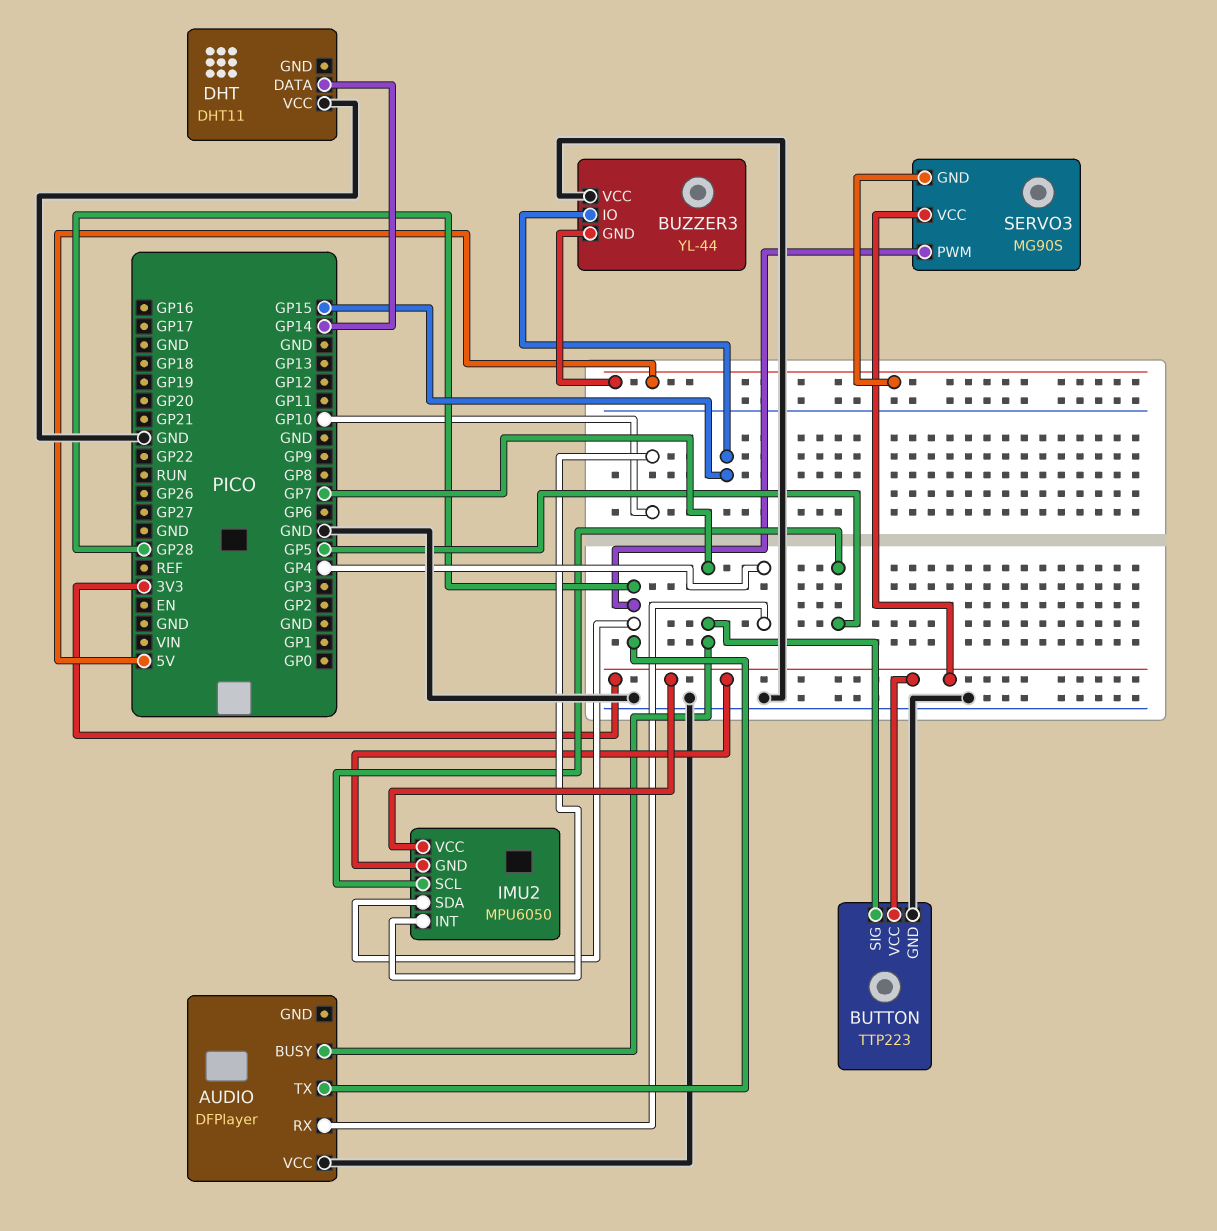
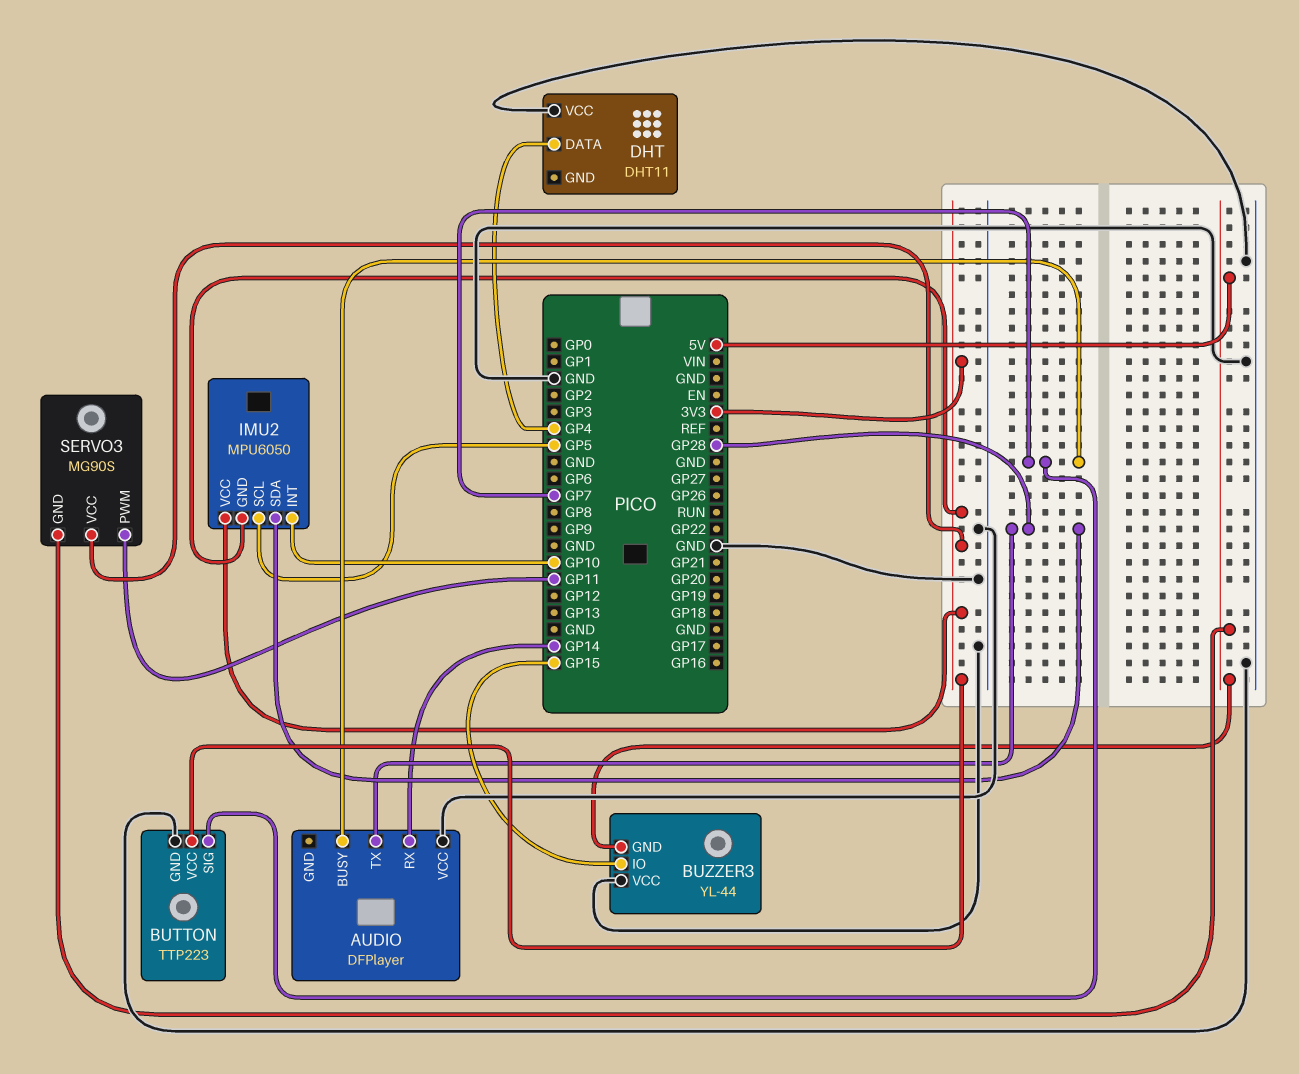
AUDIO pin RX: GP4 -> GP14
DHT pin DATA: GP14 -> GP4
SERVO3 pin PWM: GP28 -> GP11

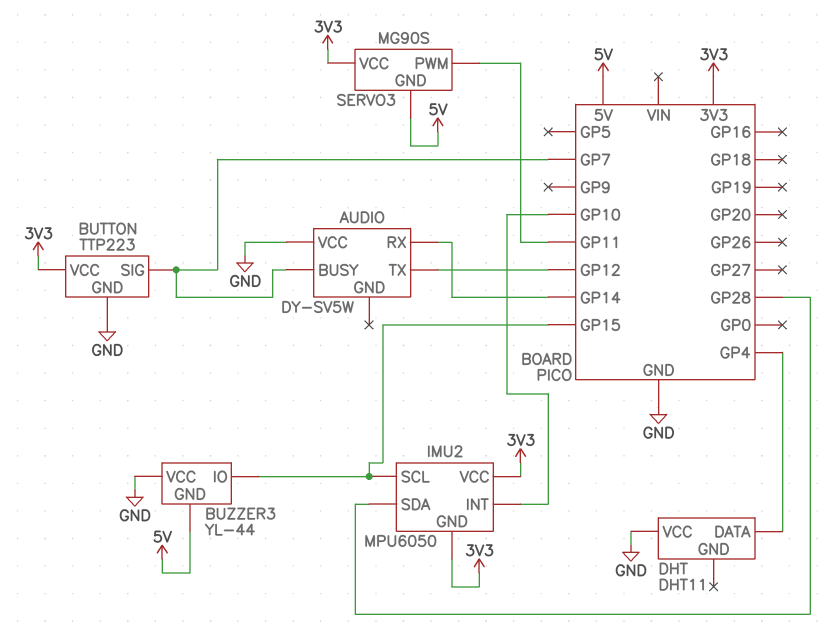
AUDIO: DFPlayer -> DY-SV5W
AUDIO pin TX: GP28 -> GP12
IMU2 pin SCL: GP5 -> GP15

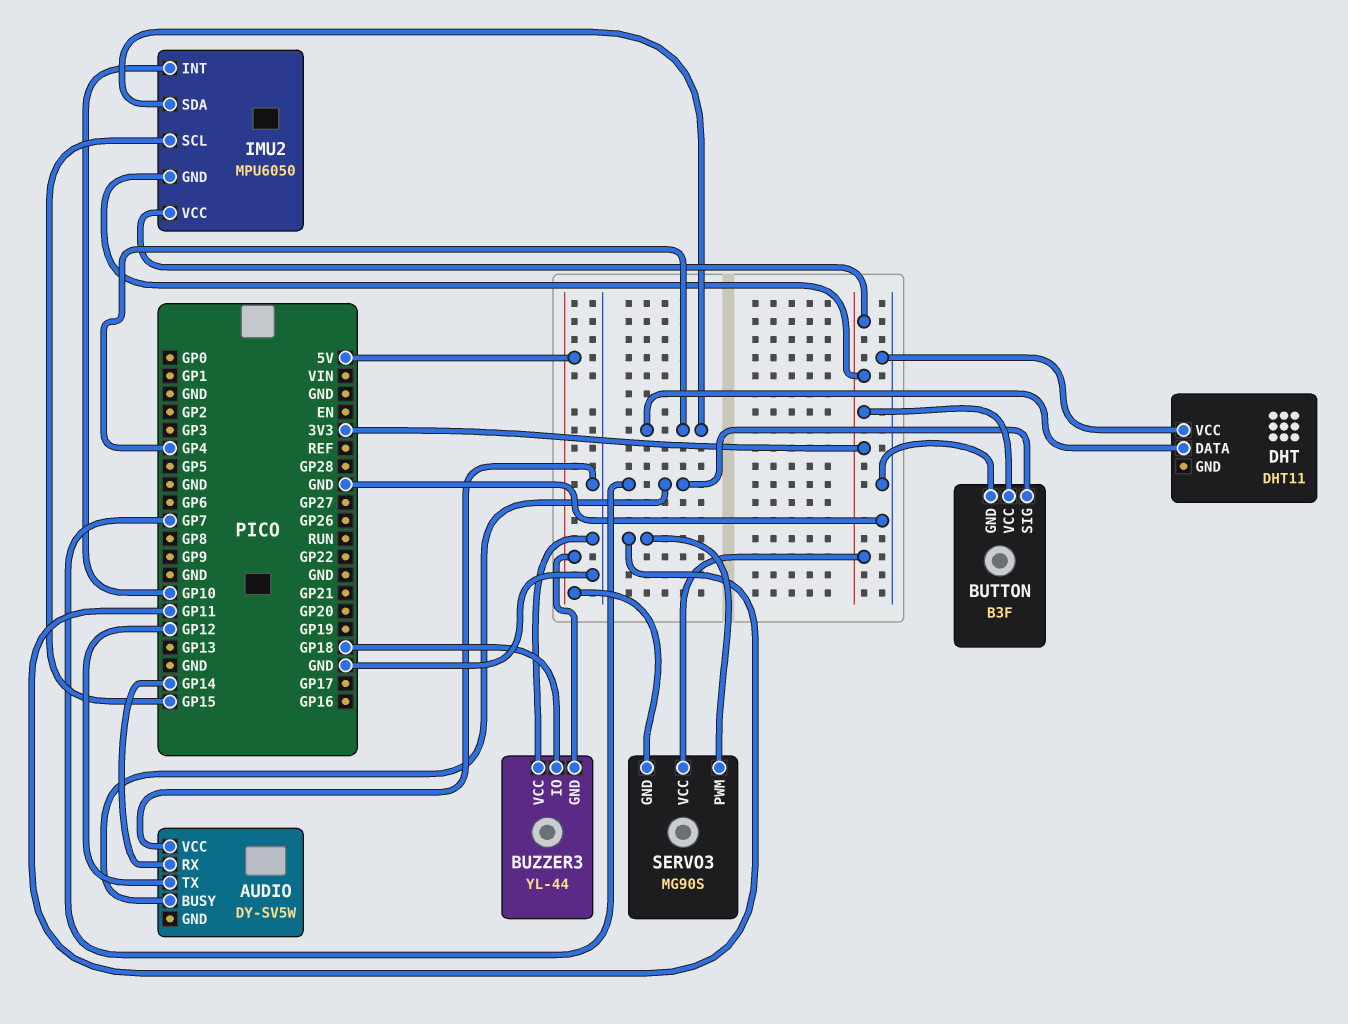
BUTTON: TTP223 -> B3F
BUZZER3 pin IO: GP15 -> GP18
IMU2 pin SDA: GP28 -> GP4

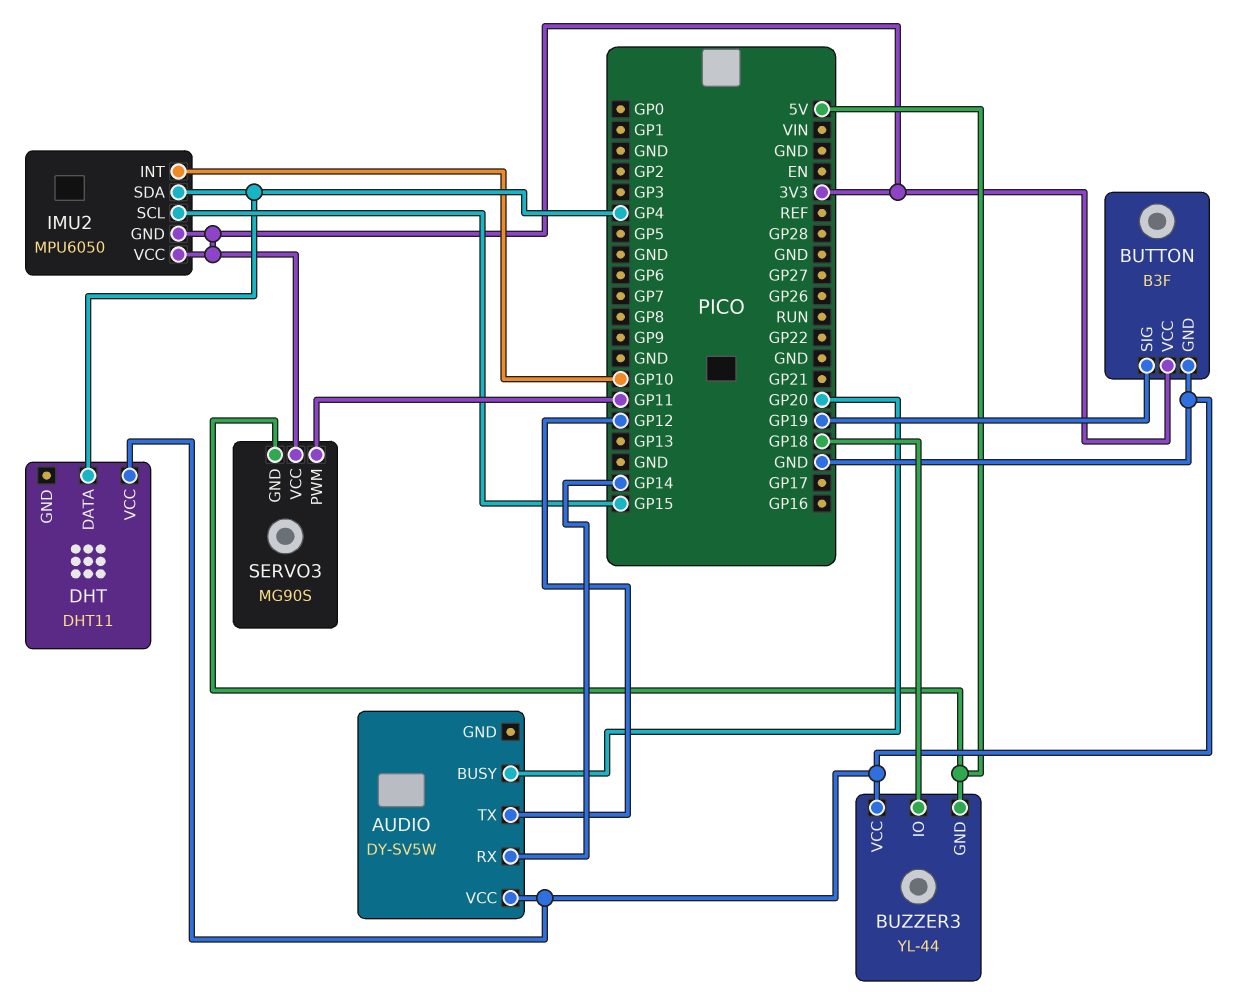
AUDIO pin BUSY: GP7 -> GP20
BUTTON pin SIG: GP7 -> GP19

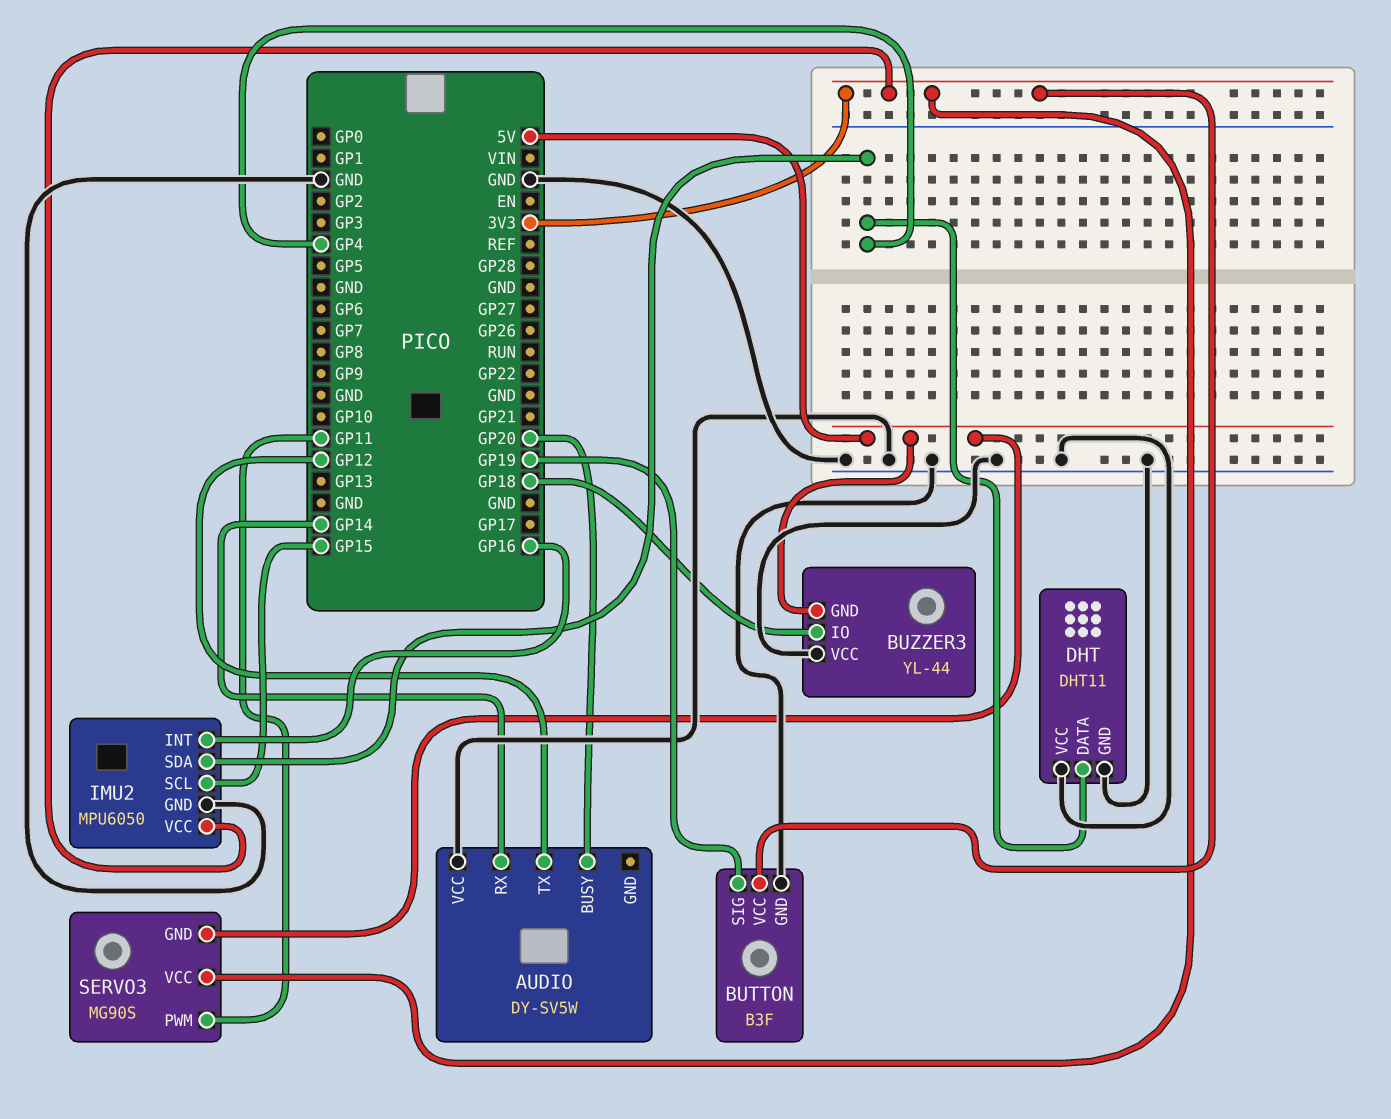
DHT pin GND: none -> GND
IMU2 pin GND: 3V3 -> GND
IMU2 pin INT: GP10 -> GP16

